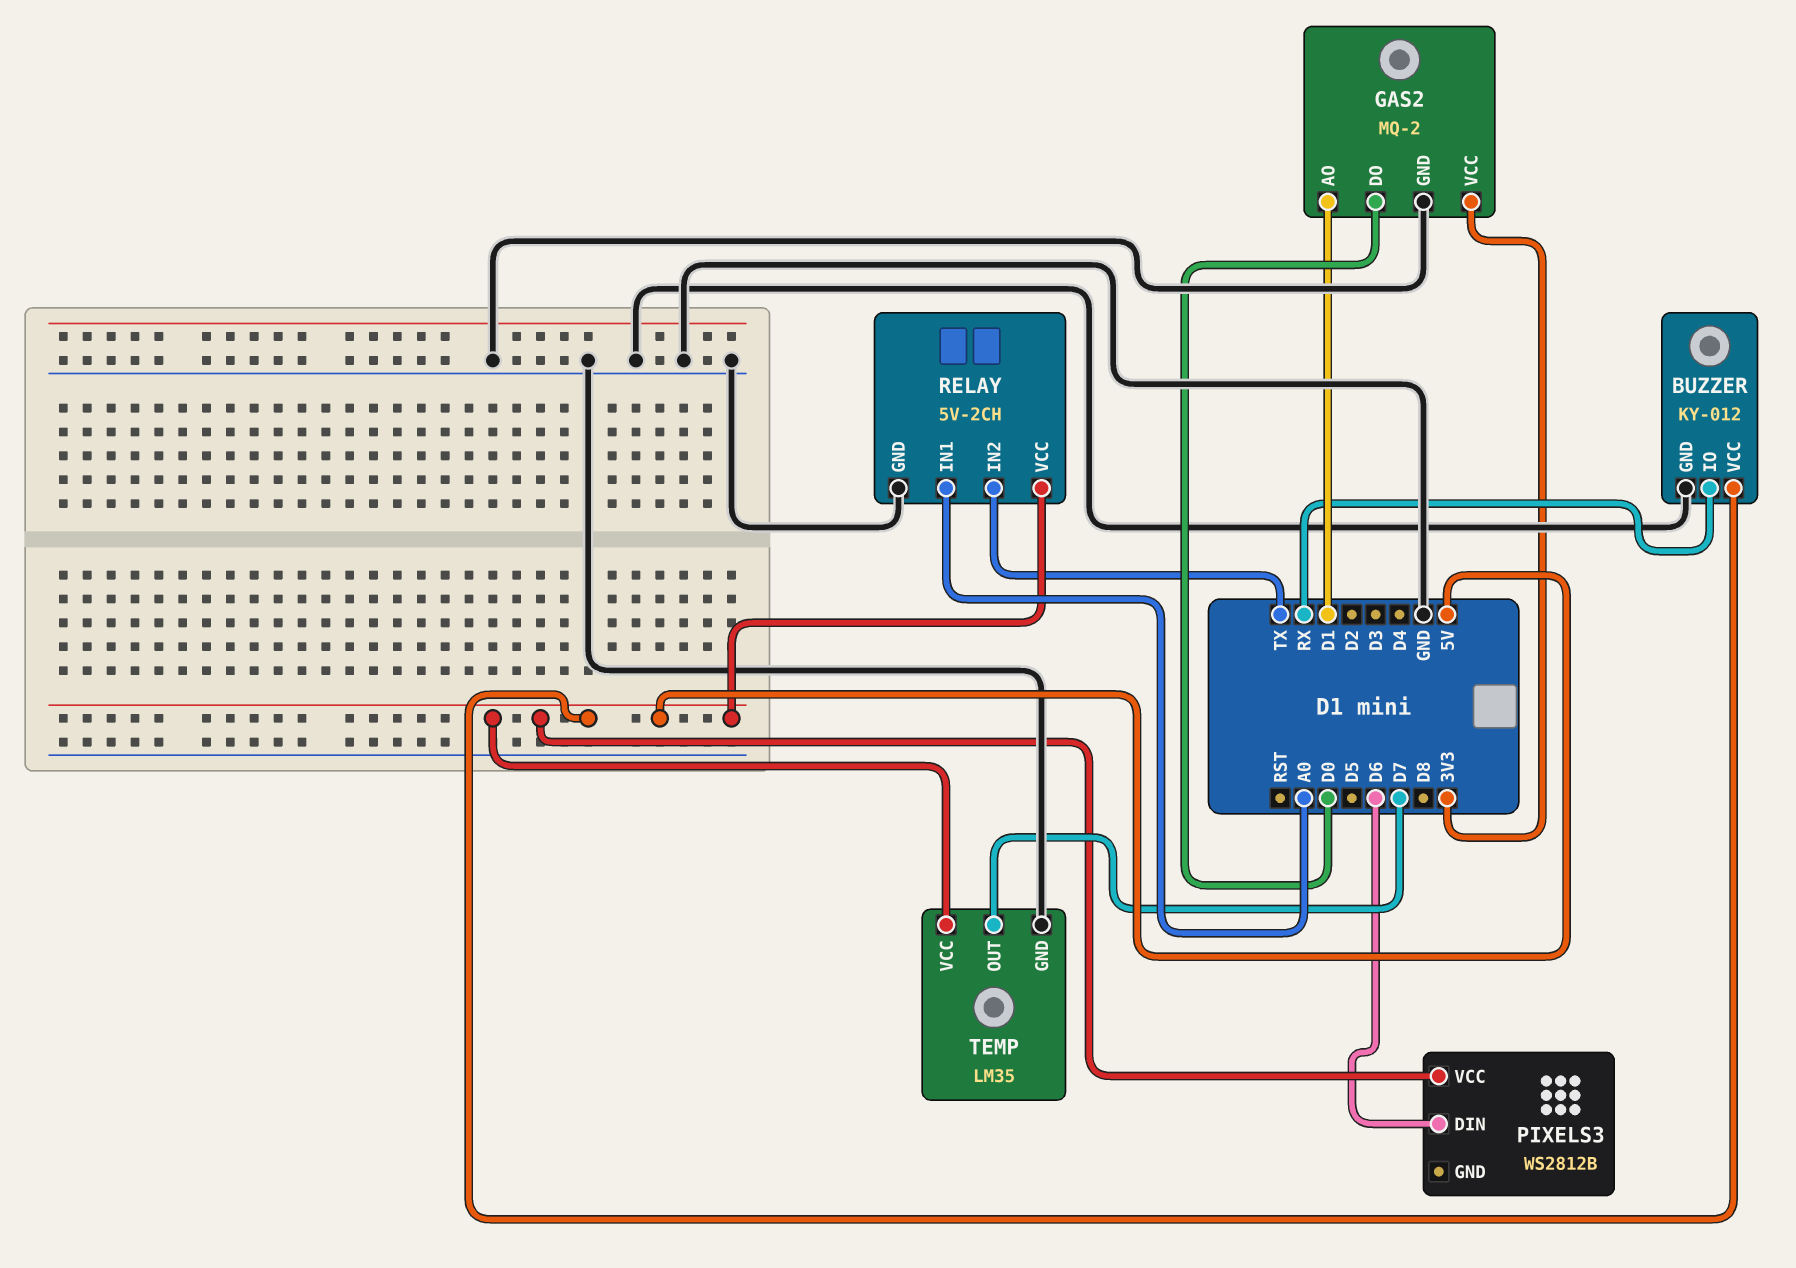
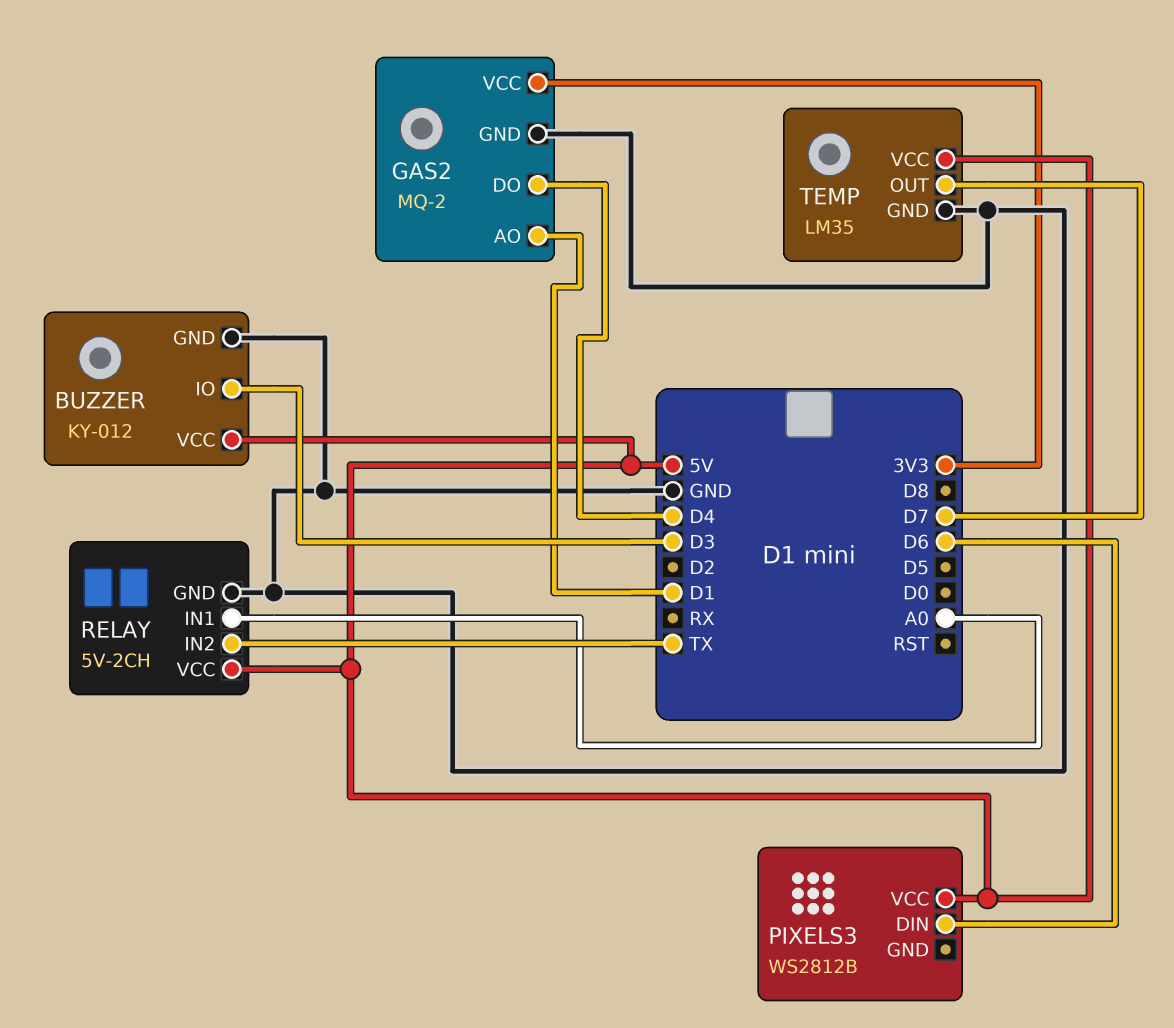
BUZZER pin IO: RX -> D3
GAS2 pin DO: D0 -> D4

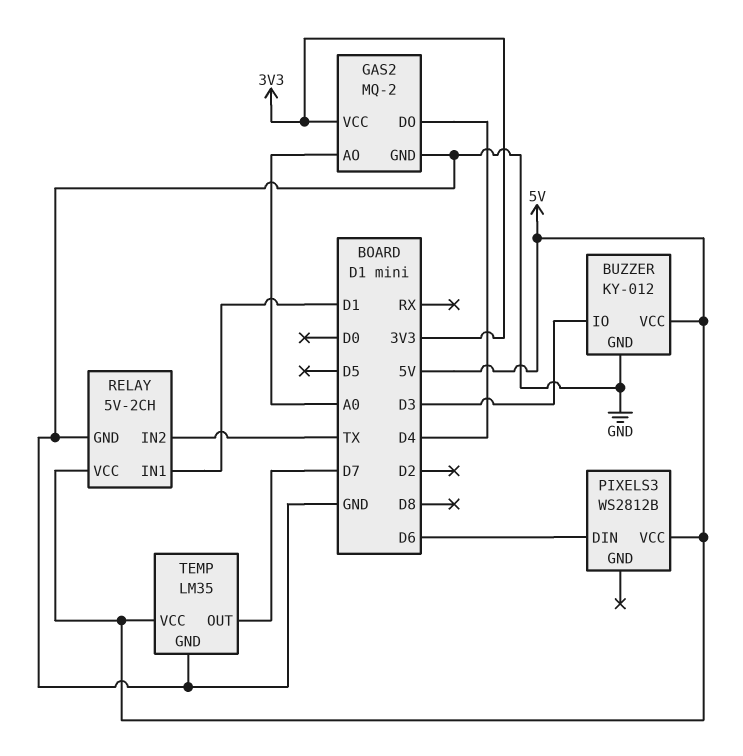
GAS2 pin AO: D1 -> A0
RELAY pin IN1: A0 -> D1

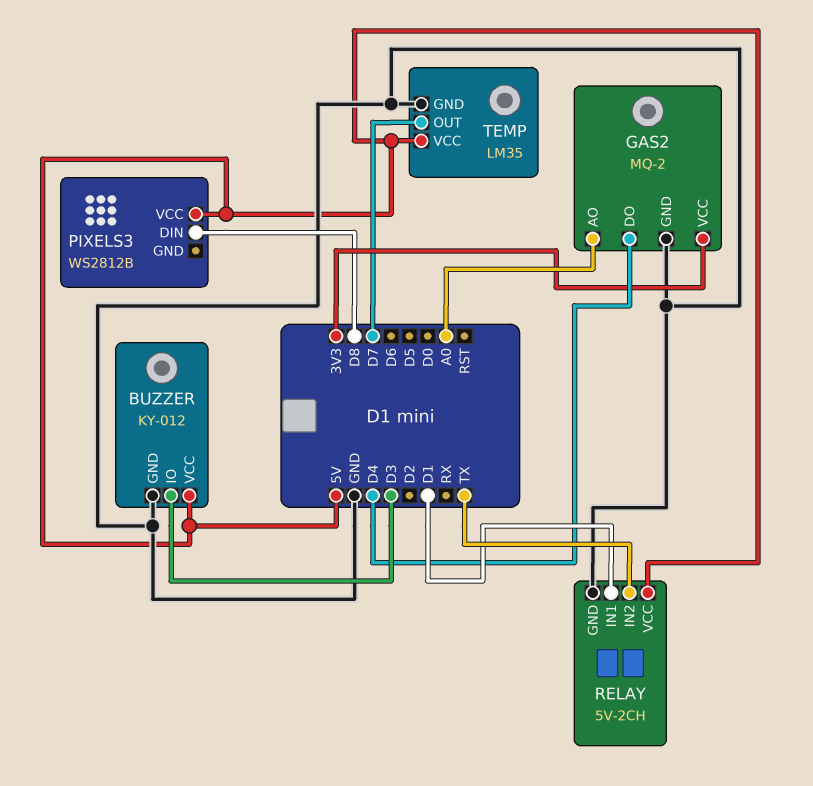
PIXELS3 pin DIN: D6 -> D8

